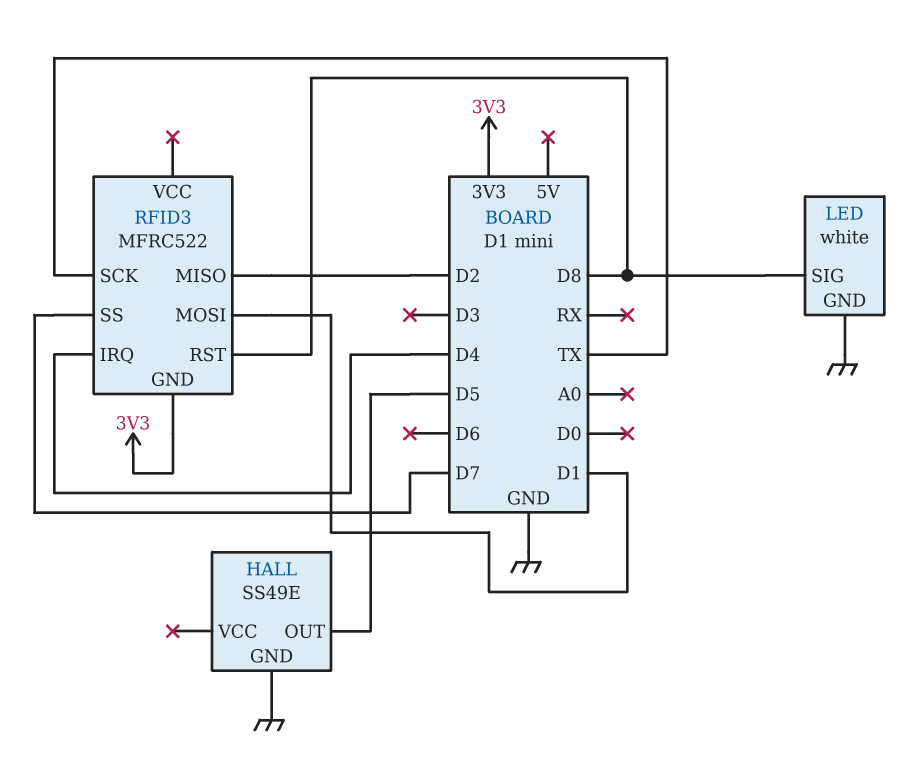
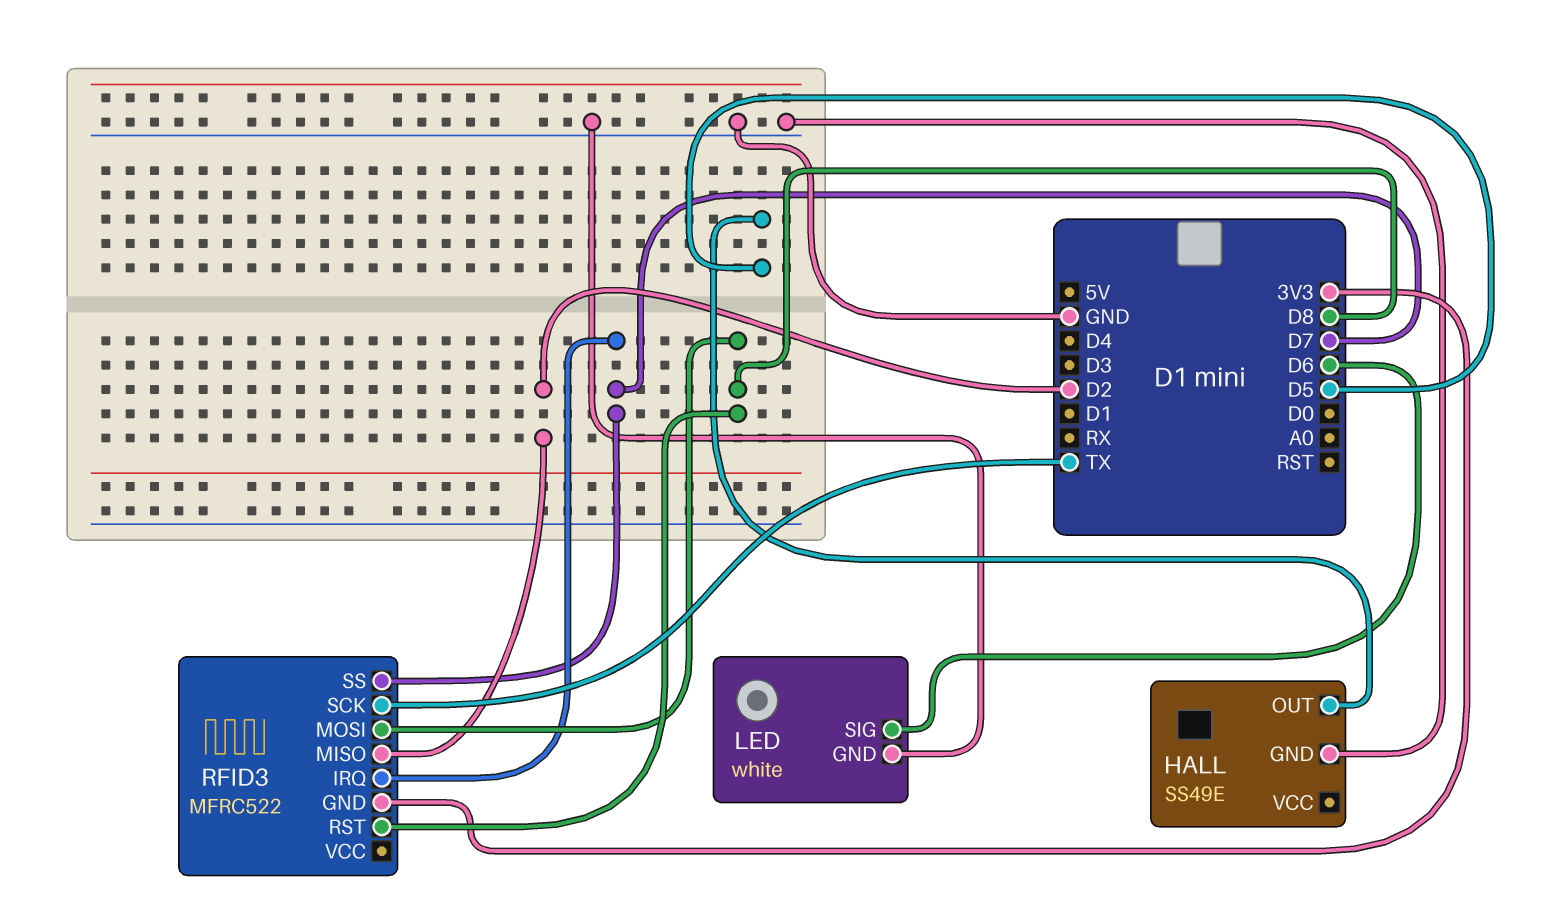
LED pin SIG: D8 -> D6
RFID3 pin IRQ: D4 -> D7
RFID3 pin MOSI: D1 -> D8

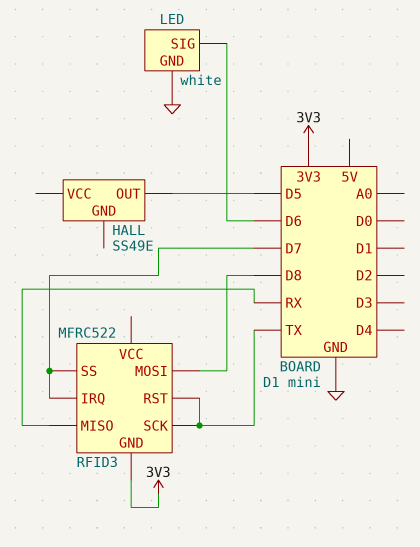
HALL pin GND: GND -> none
RFID3 pin MISO: D2 -> RX
RFID3 pin RST: D8 -> TX

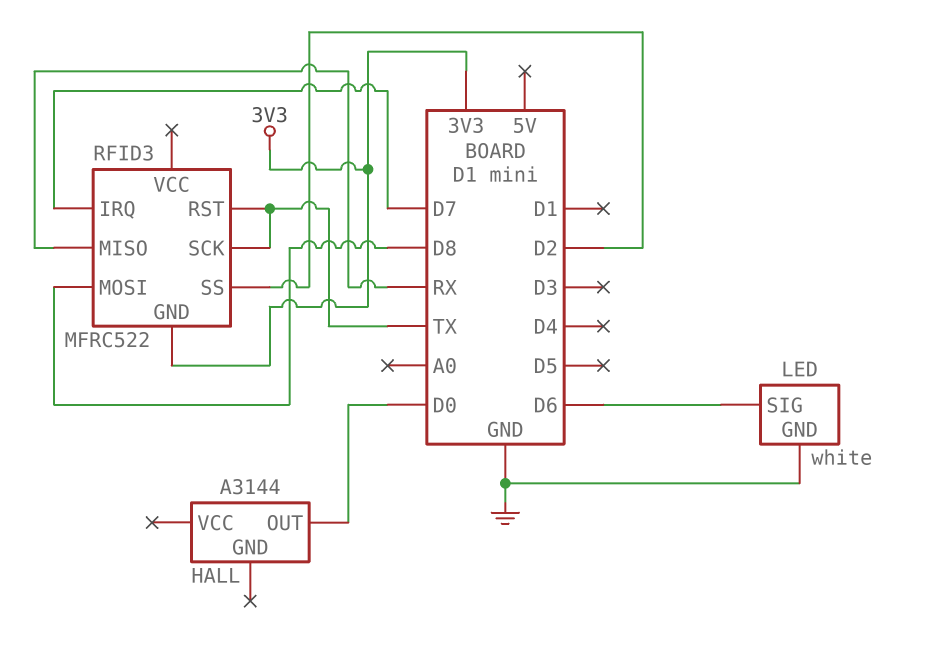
HALL: SS49E -> A3144
HALL pin OUT: D5 -> D0
RFID3 pin SS: D7 -> D2

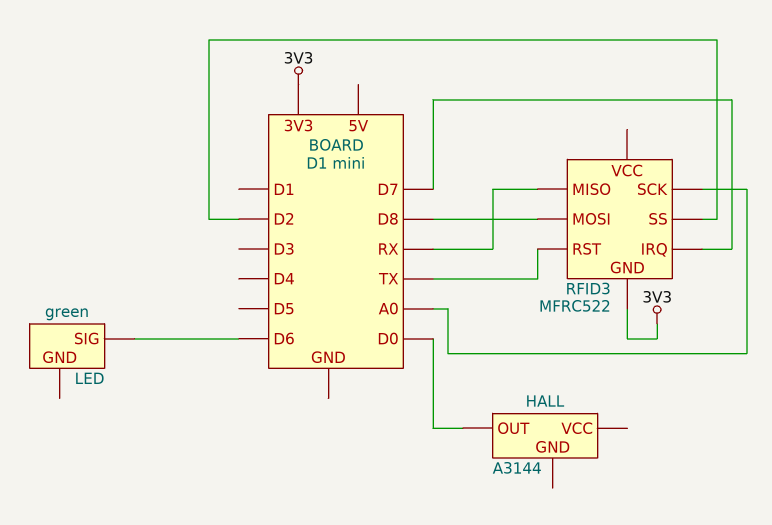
LED: white -> green
LED pin GND: GND -> none
RFID3 pin SCK: TX -> A0

